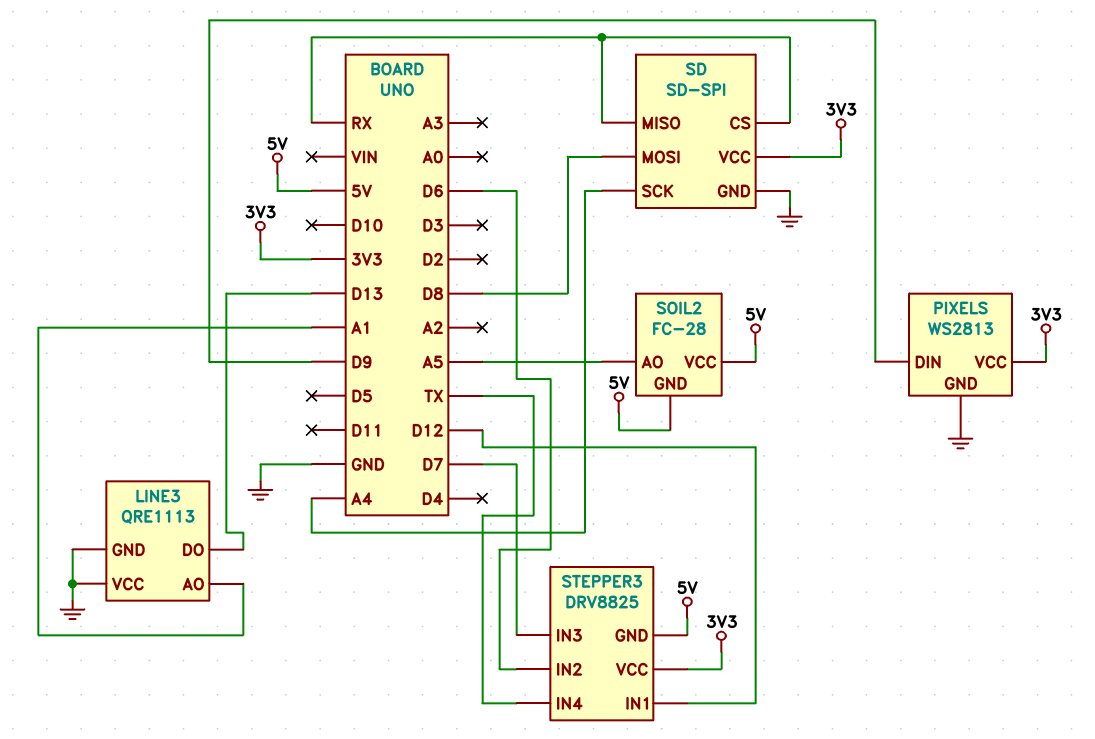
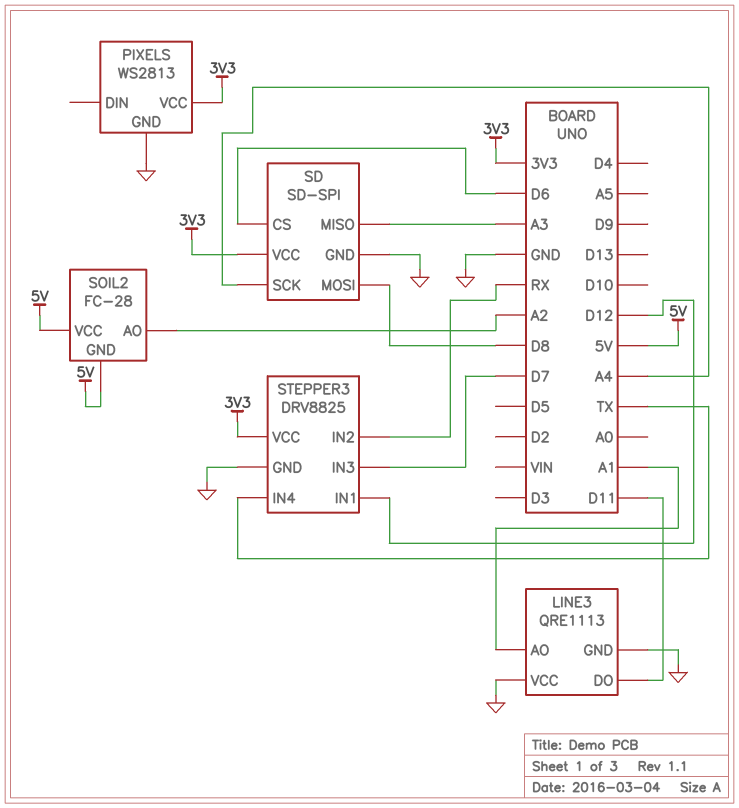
LINE3 pin DO: D13 -> D11
PIXELS pin DIN: D9 -> none
SD pin CS: RX -> D6
SD pin MISO: RX -> A3
SOIL2 pin AO: A5 -> A2
STEPPER3 pin GND: 5V -> GND
STEPPER3 pin IN2: D6 -> RX

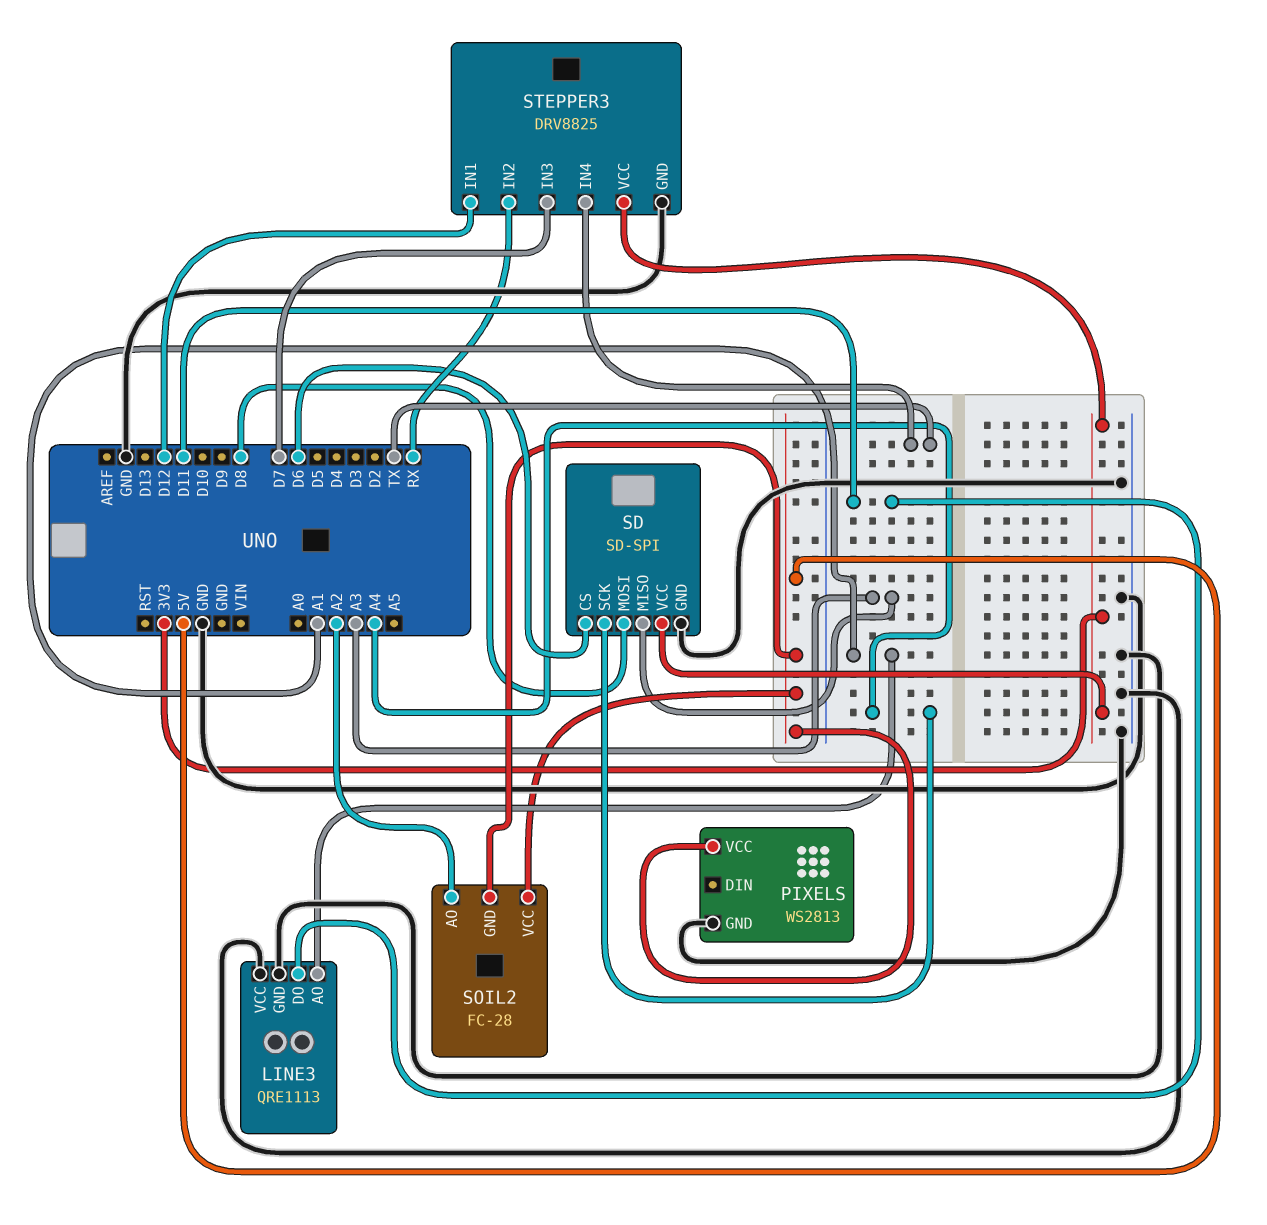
PIXELS pin VCC: 3V3 -> 5V

